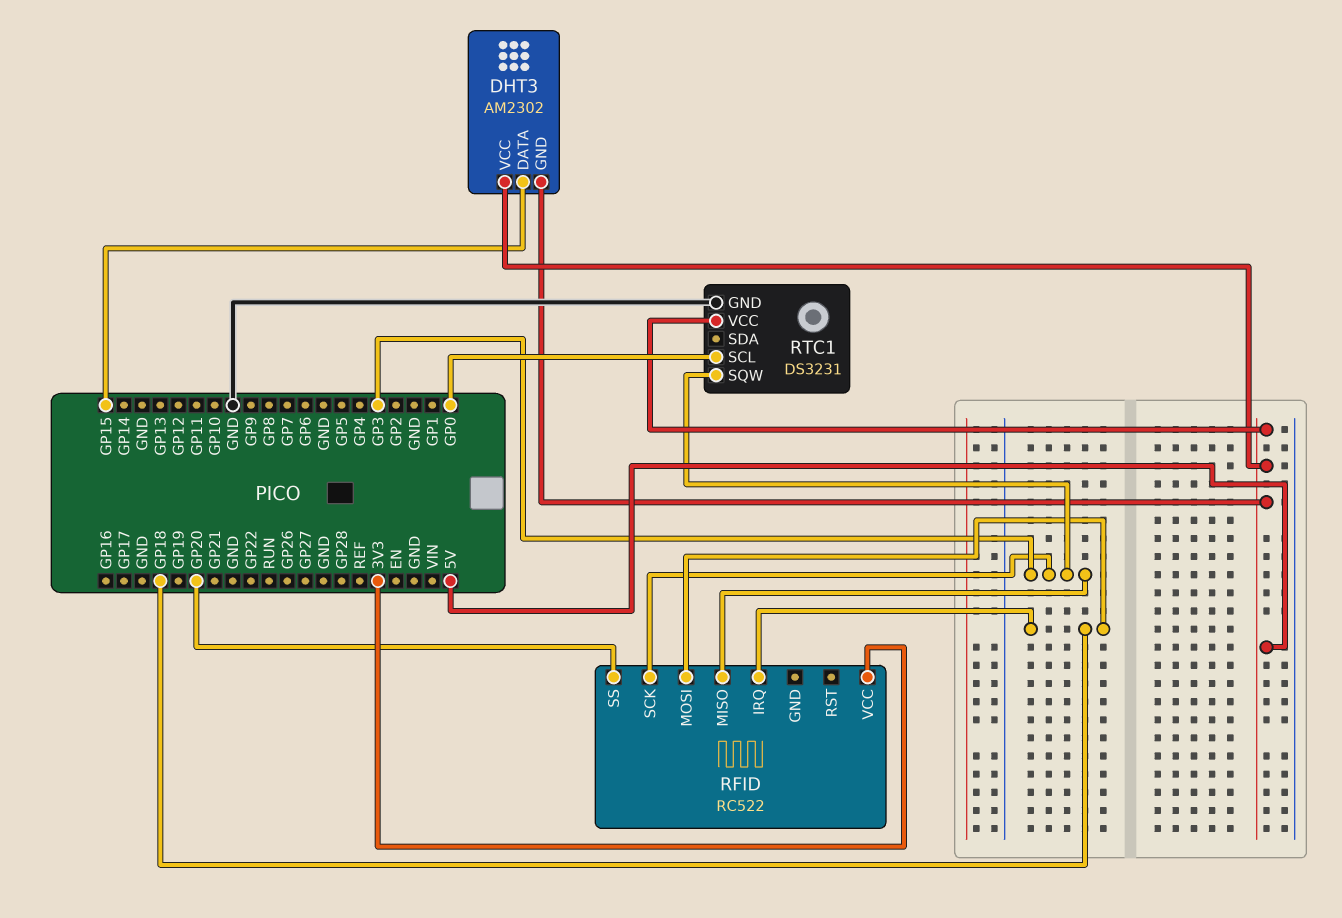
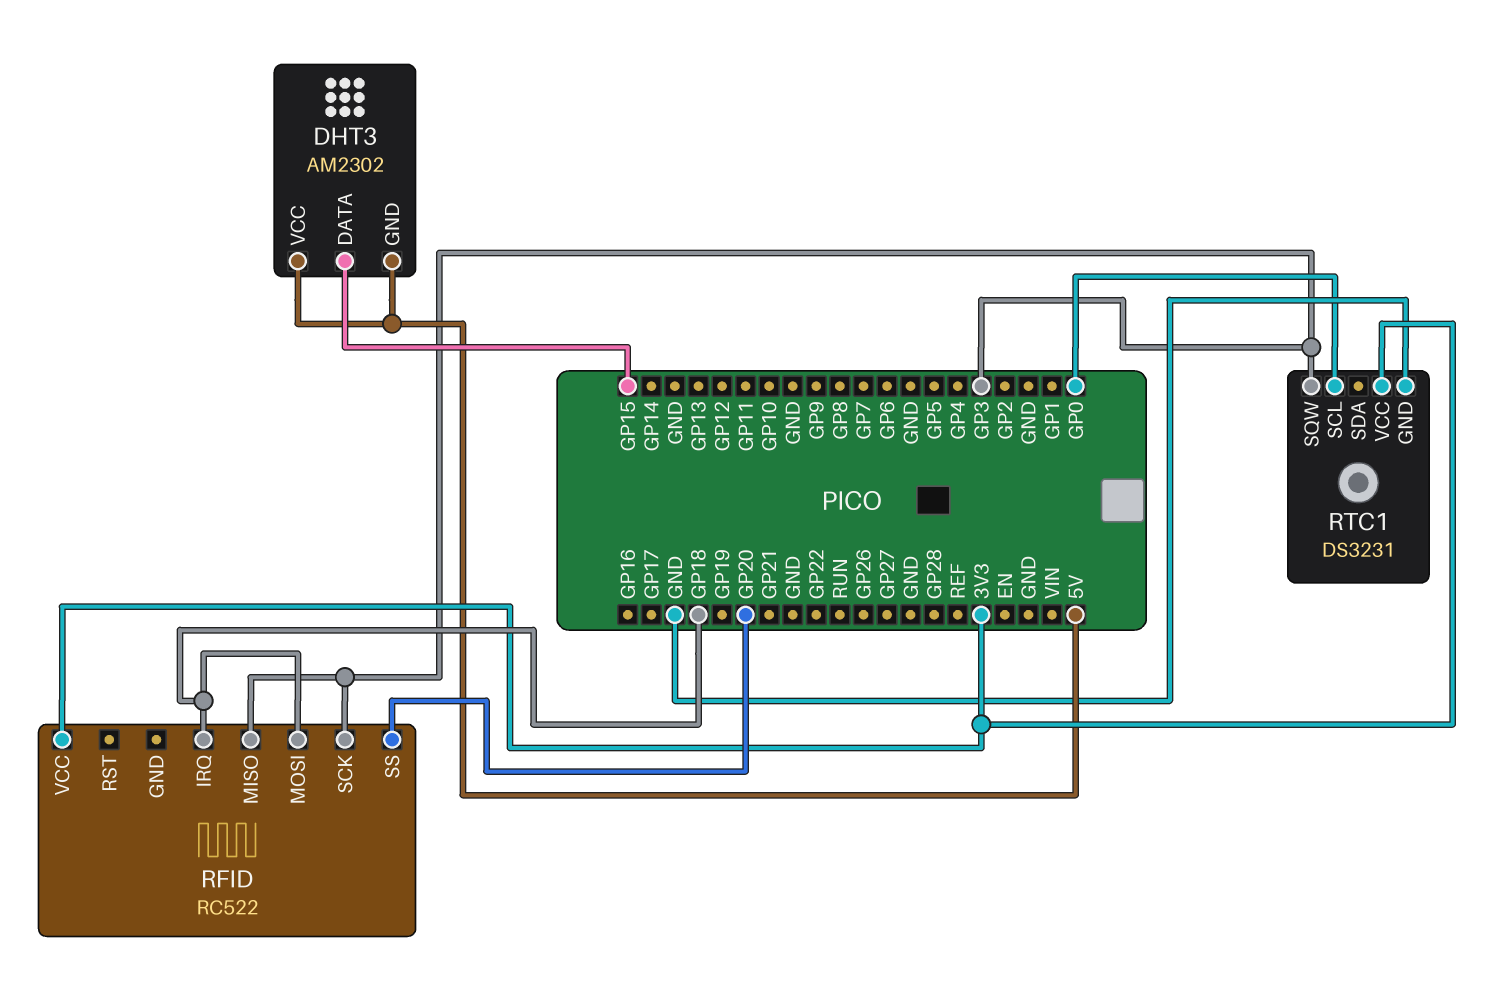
RTC1 pin VCC: 5V -> 3V3

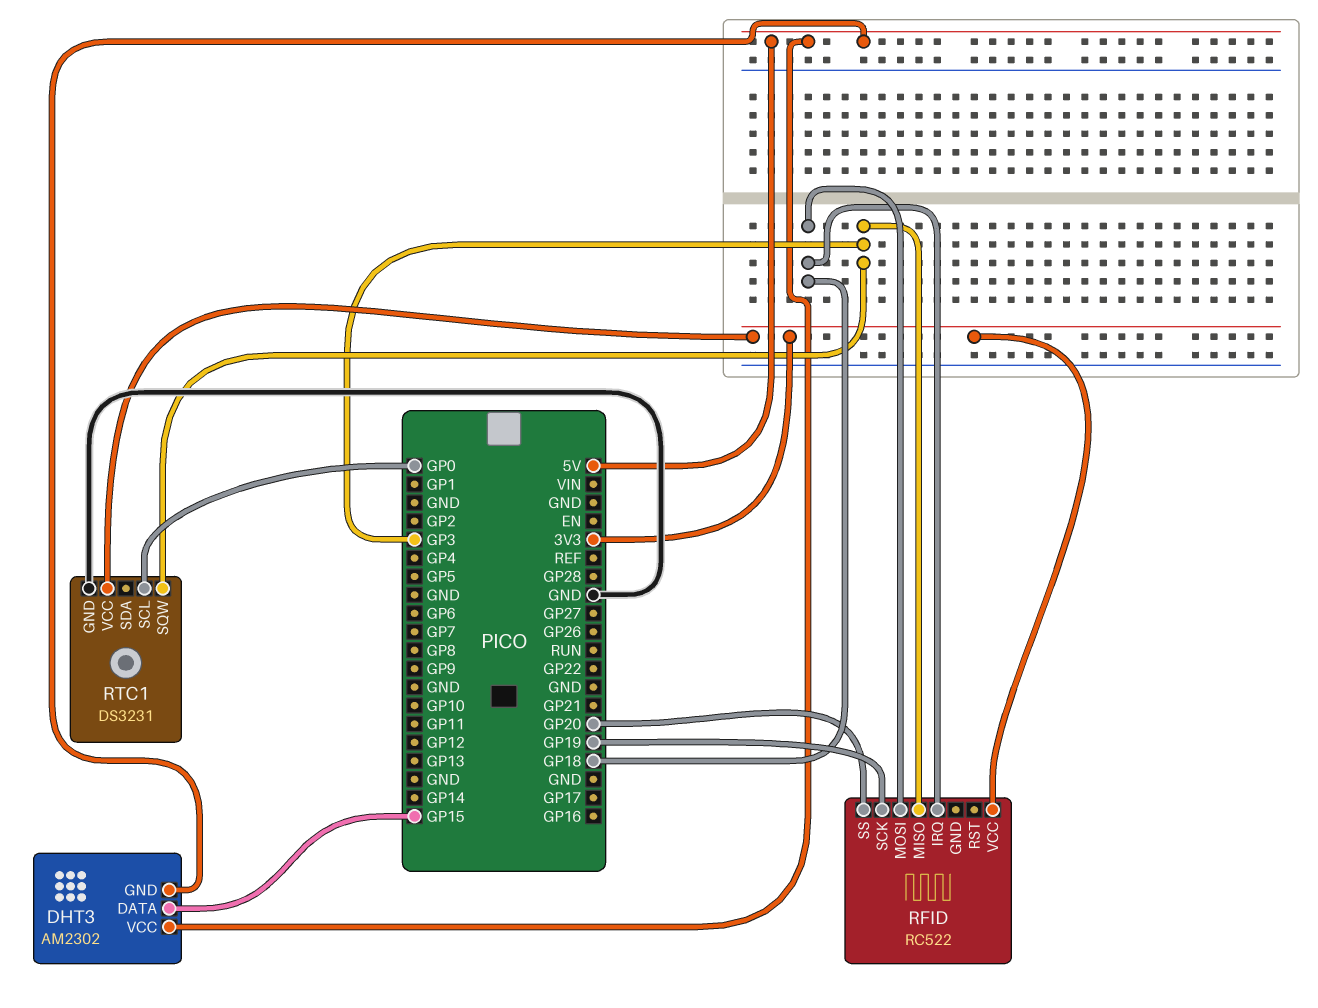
RFID pin SCK: GP3 -> GP19

